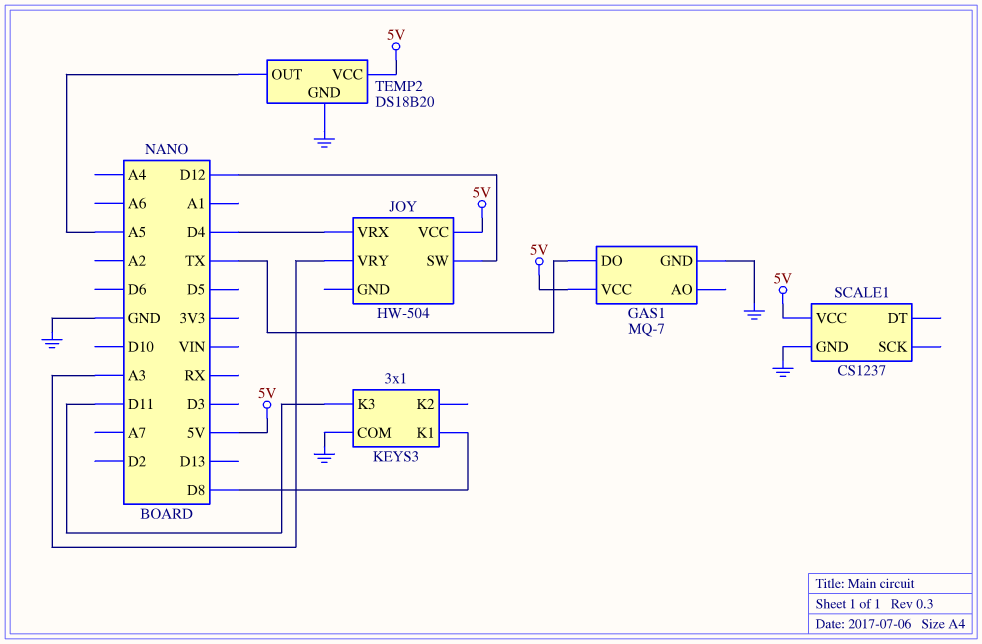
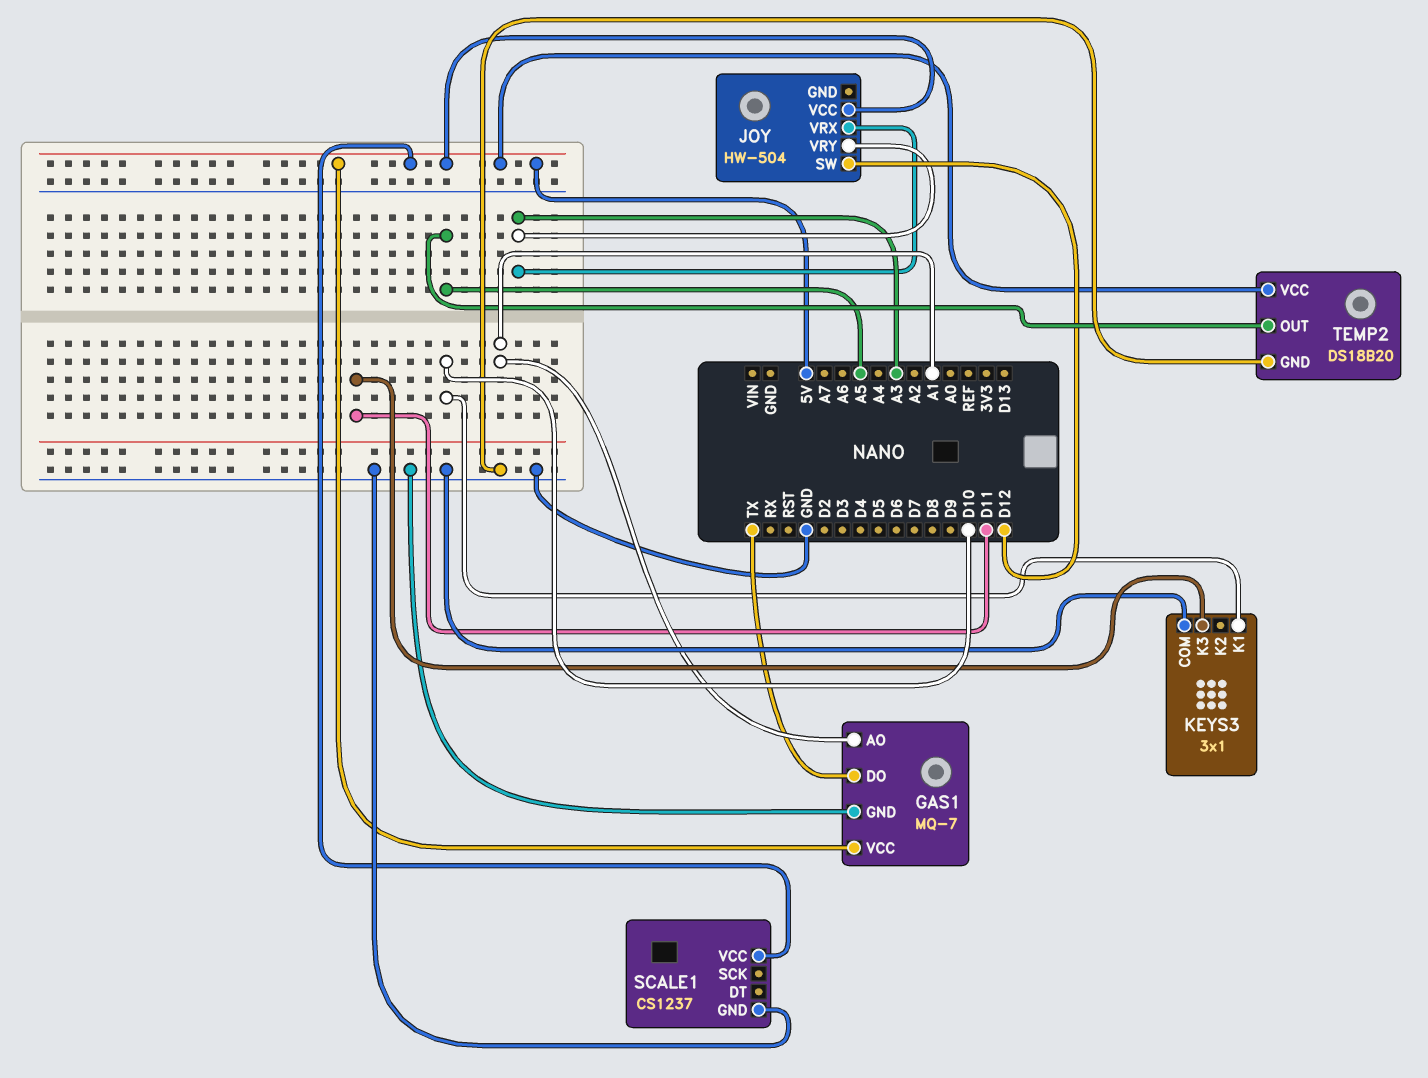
GAS1 pin AO: none -> A1
JOY pin VRX: D4 -> A3
KEYS3 pin K1: D8 -> D10

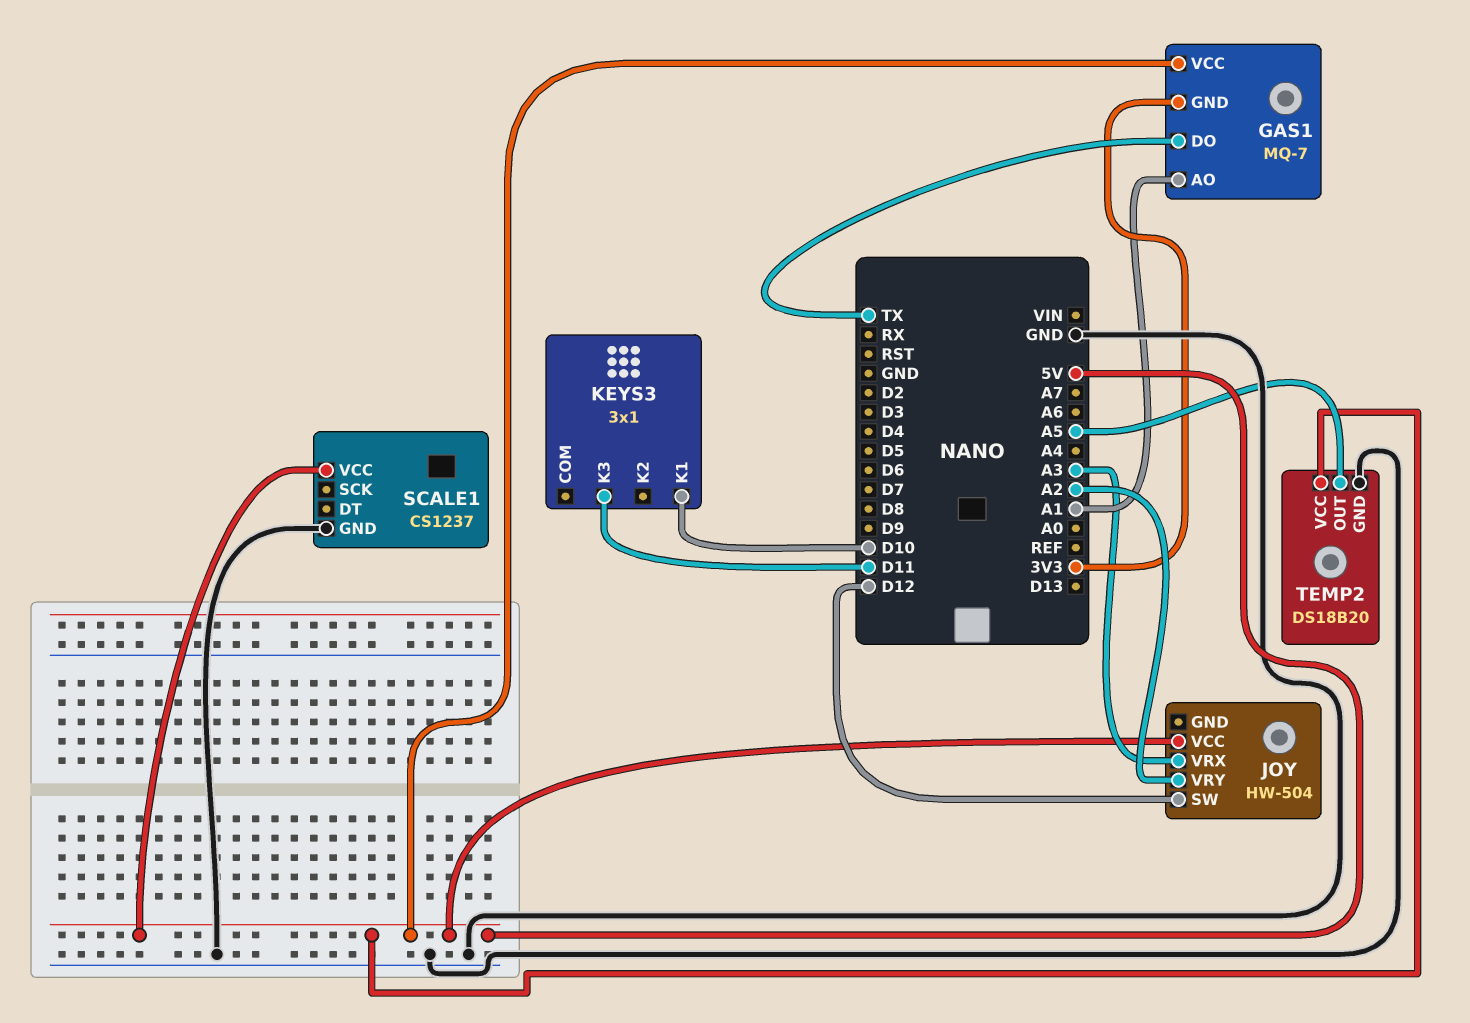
GAS1 pin GND: GND -> 3V3
JOY pin VRY: A3 -> A2
KEYS3 pin COM: GND -> none

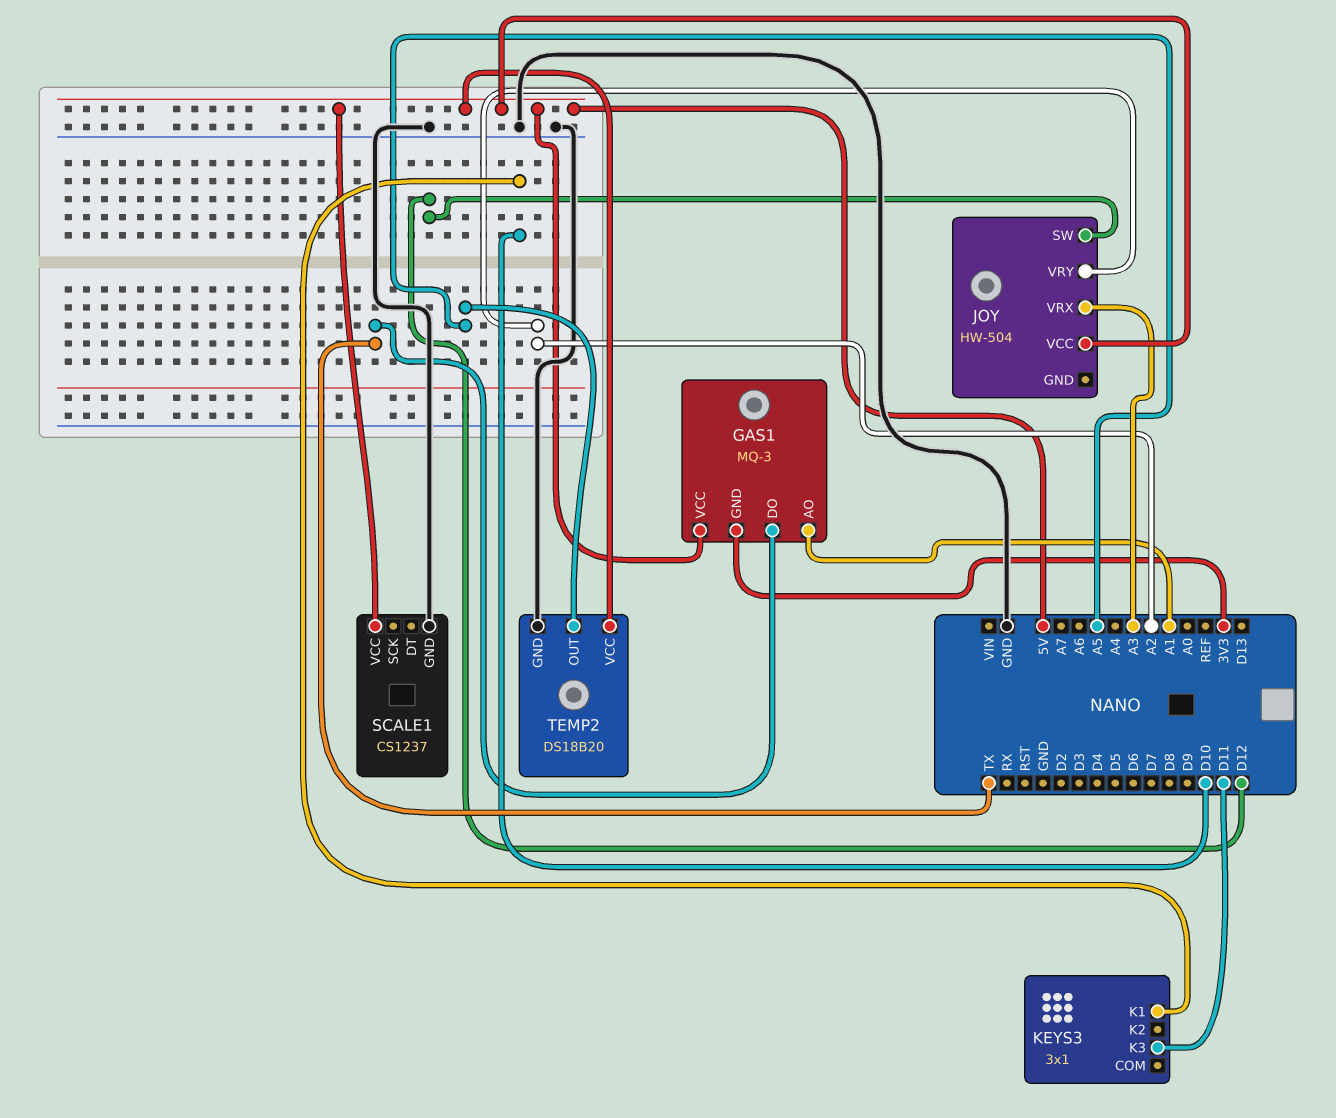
GAS1: MQ-7 -> MQ-3

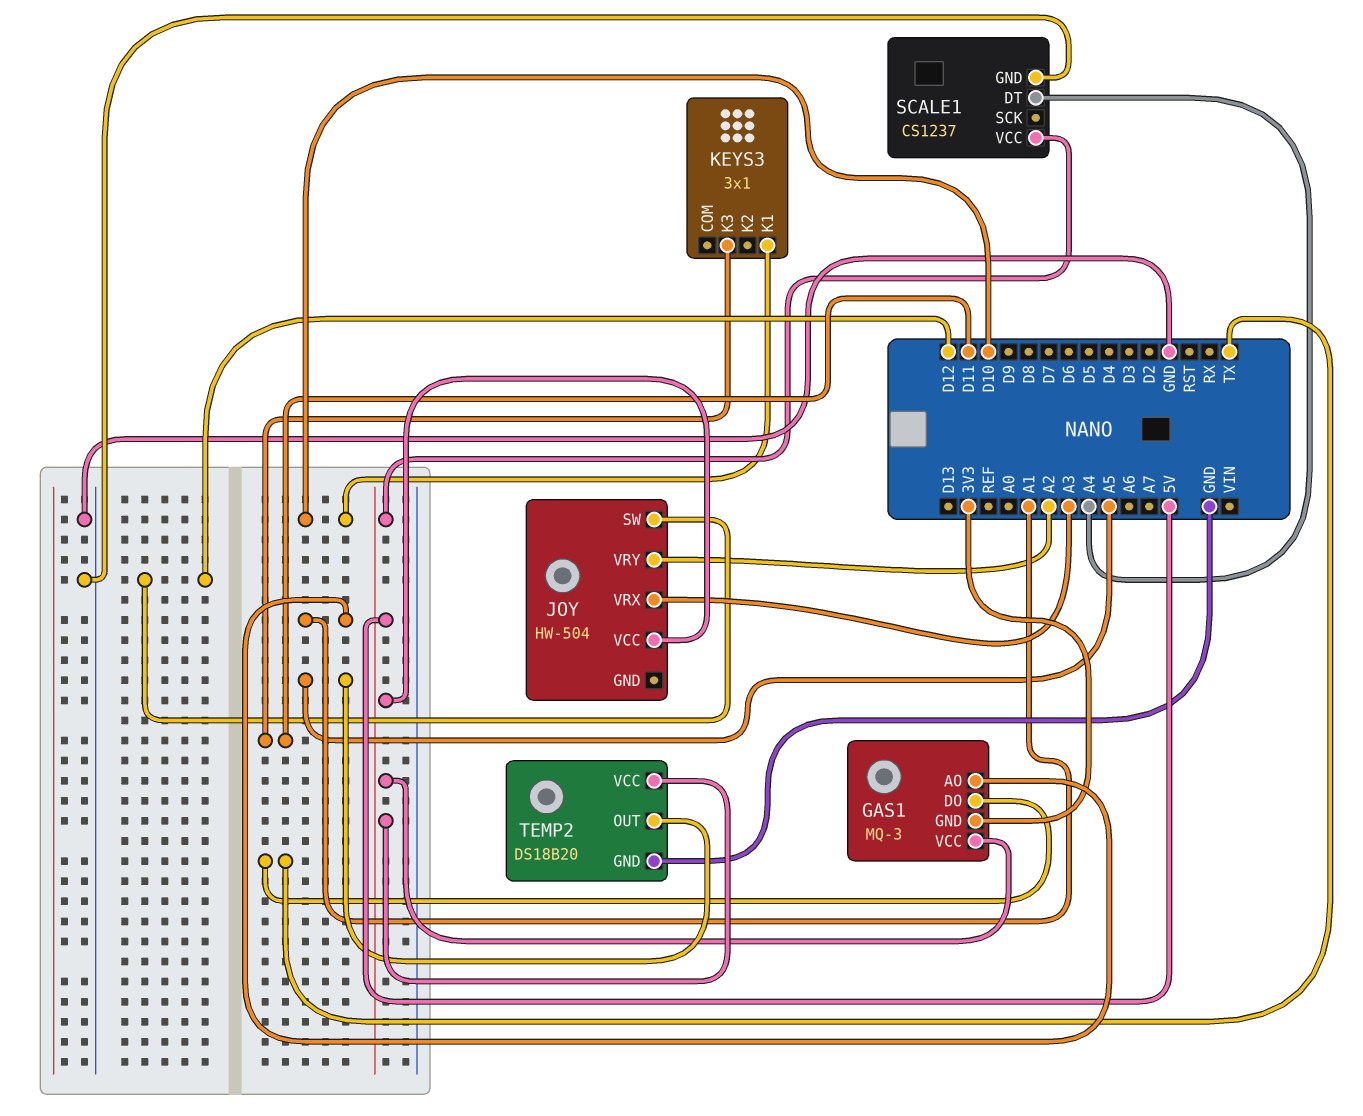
SCALE1 pin DT: none -> A4

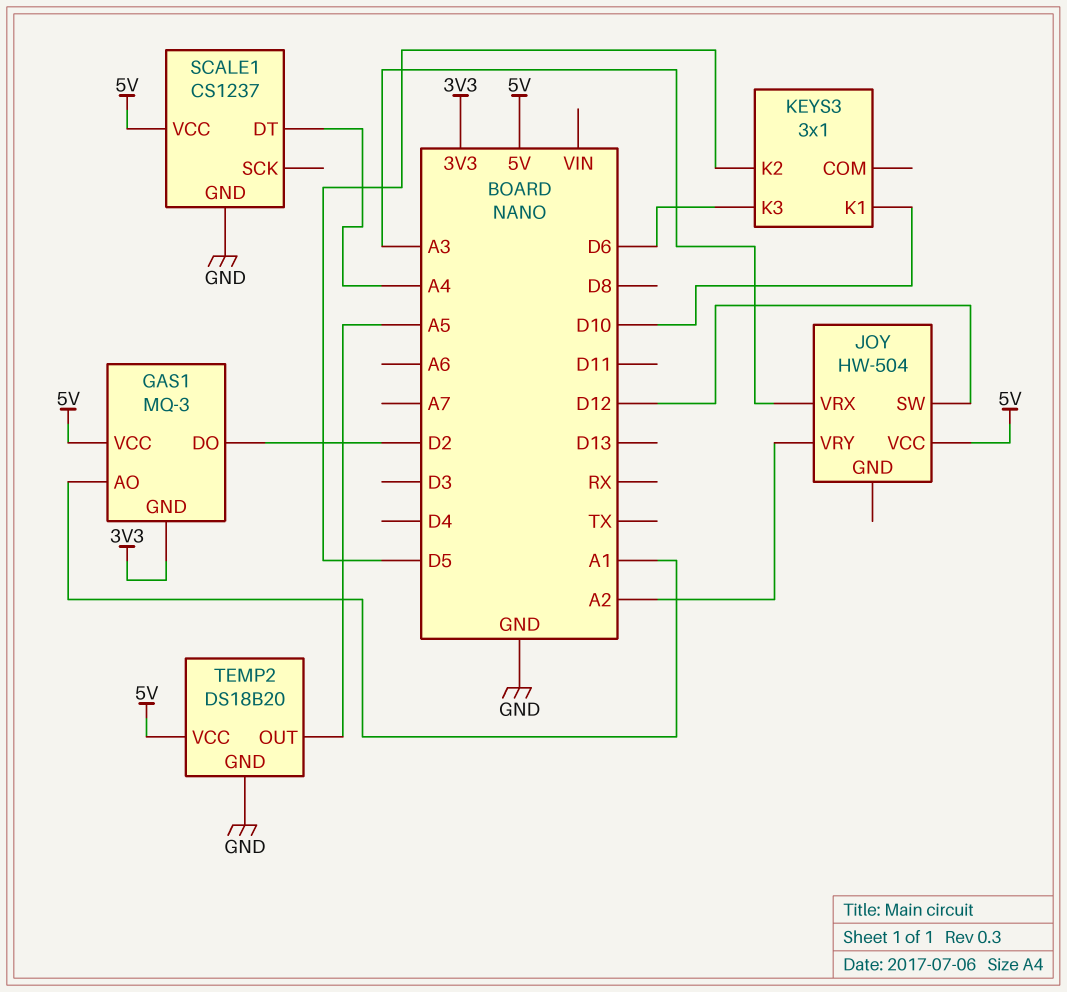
GAS1 pin DO: TX -> D2
KEYS3 pin K2: none -> D5
KEYS3 pin K3: D11 -> D6

